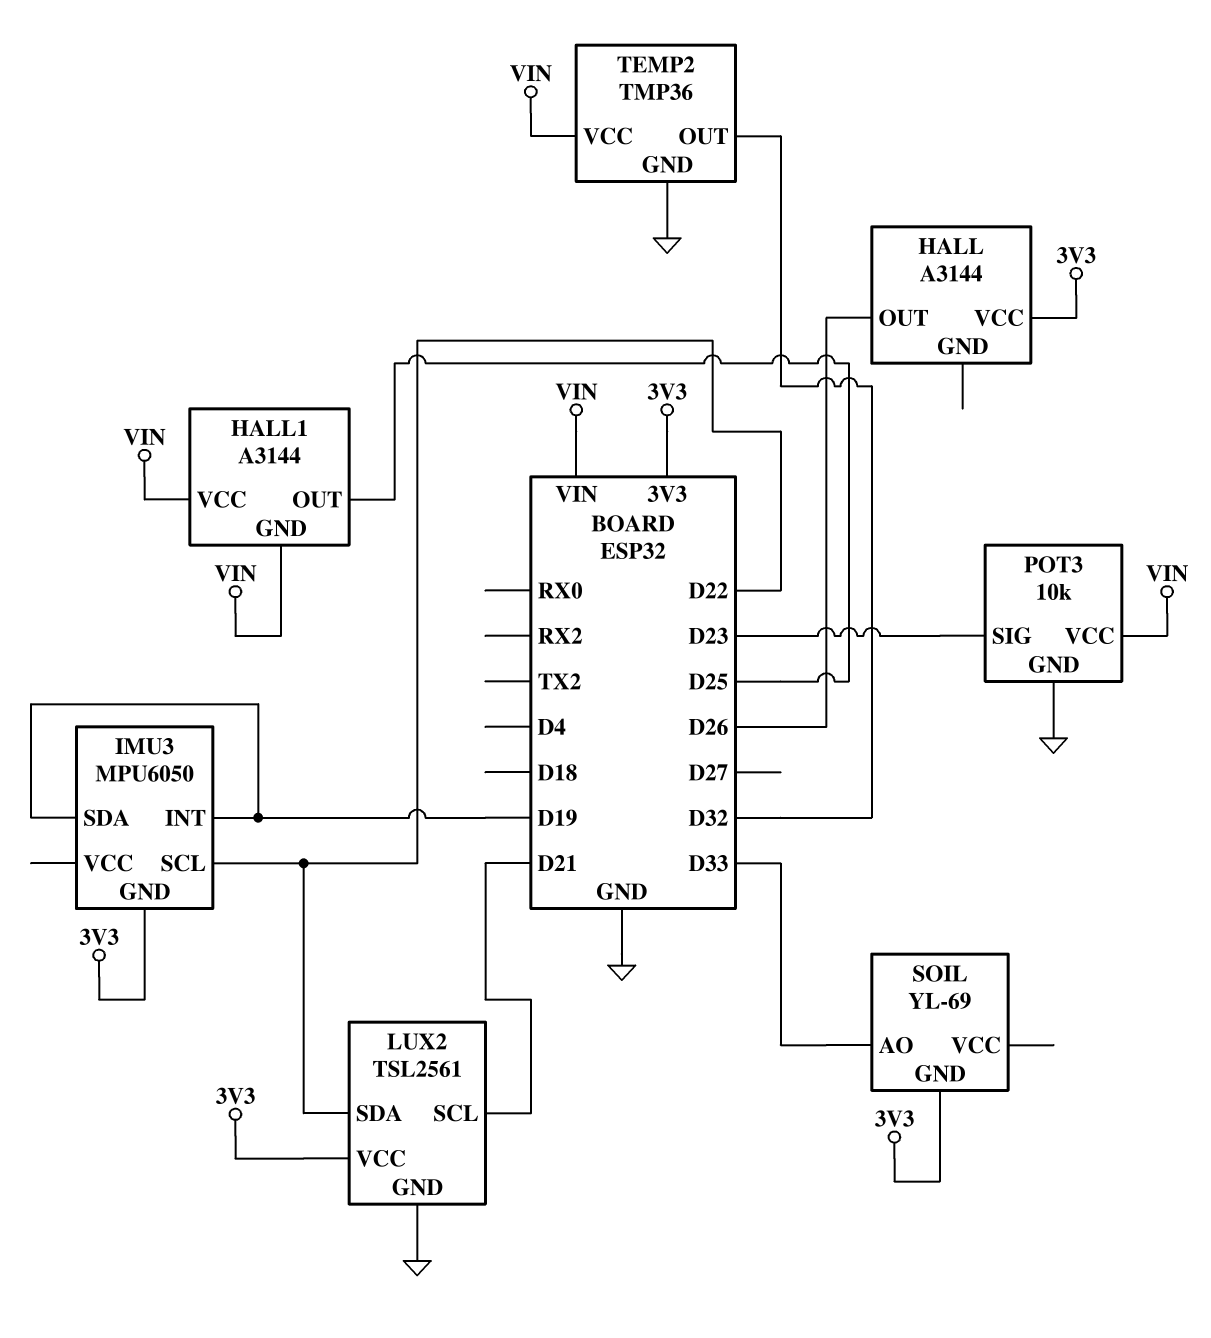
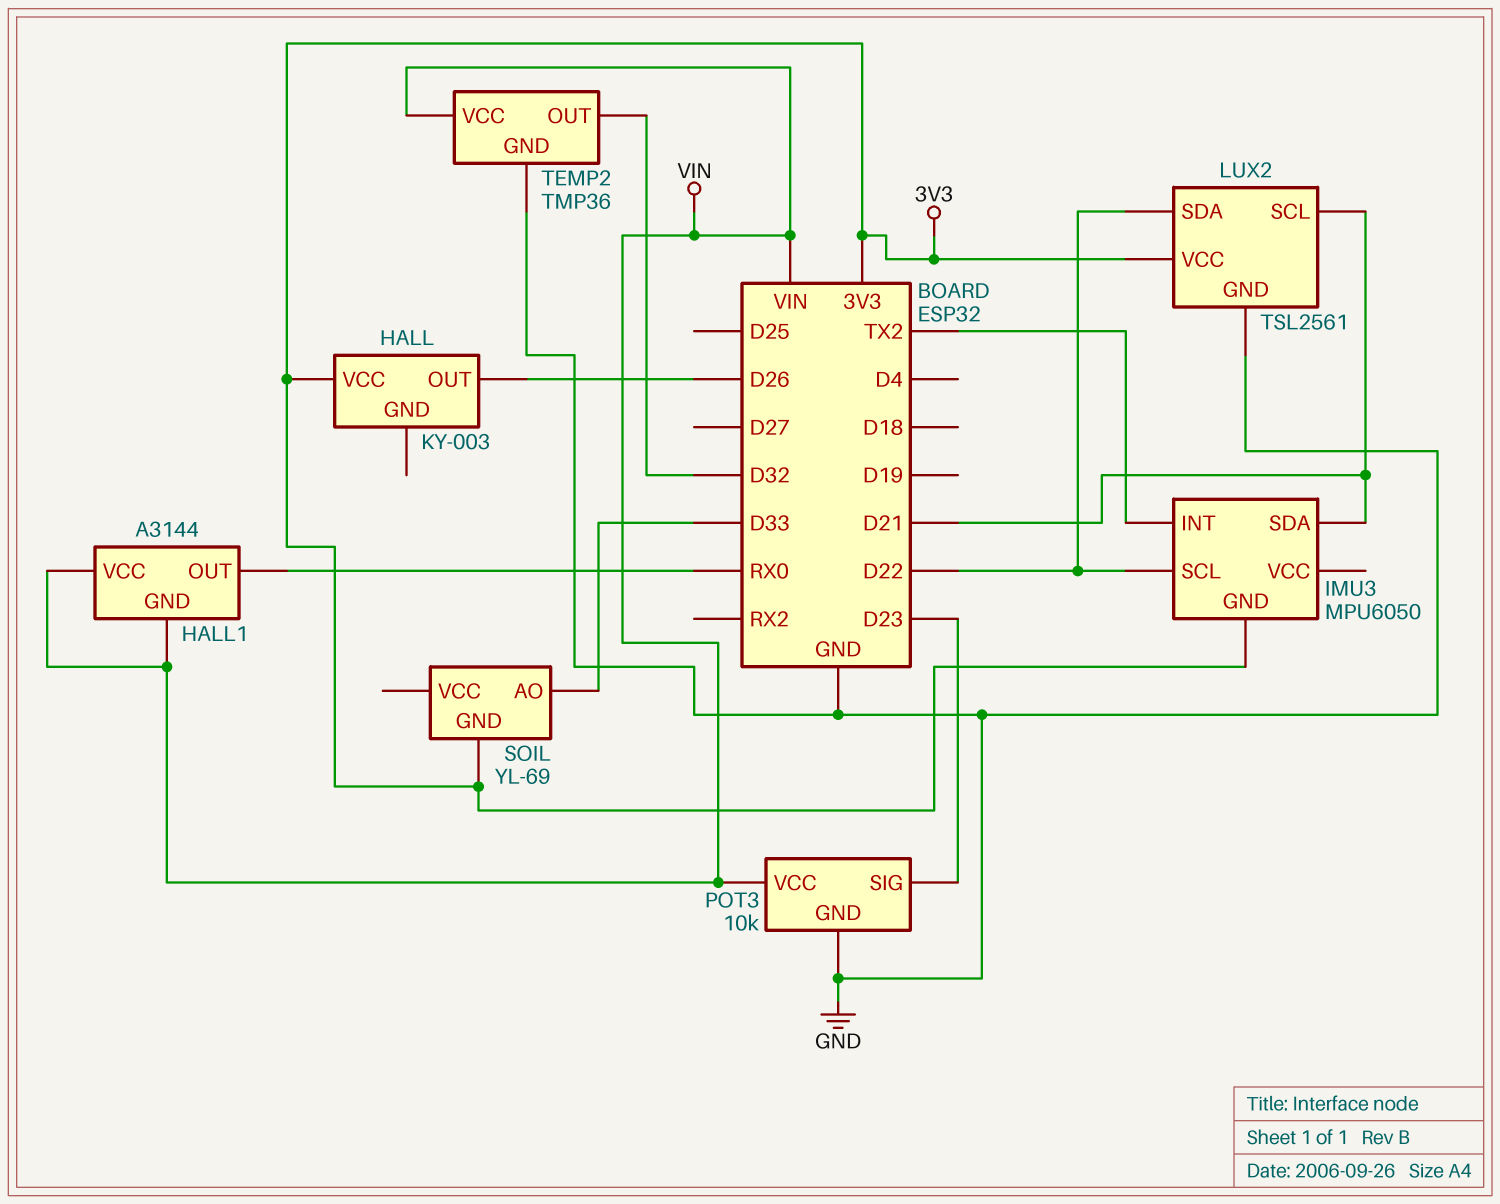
HALL: A3144 -> KY-003
HALL1 pin OUT: D25 -> RX0
IMU3 pin INT: D19 -> TX2
IMU3 pin SDA: D19 -> D21

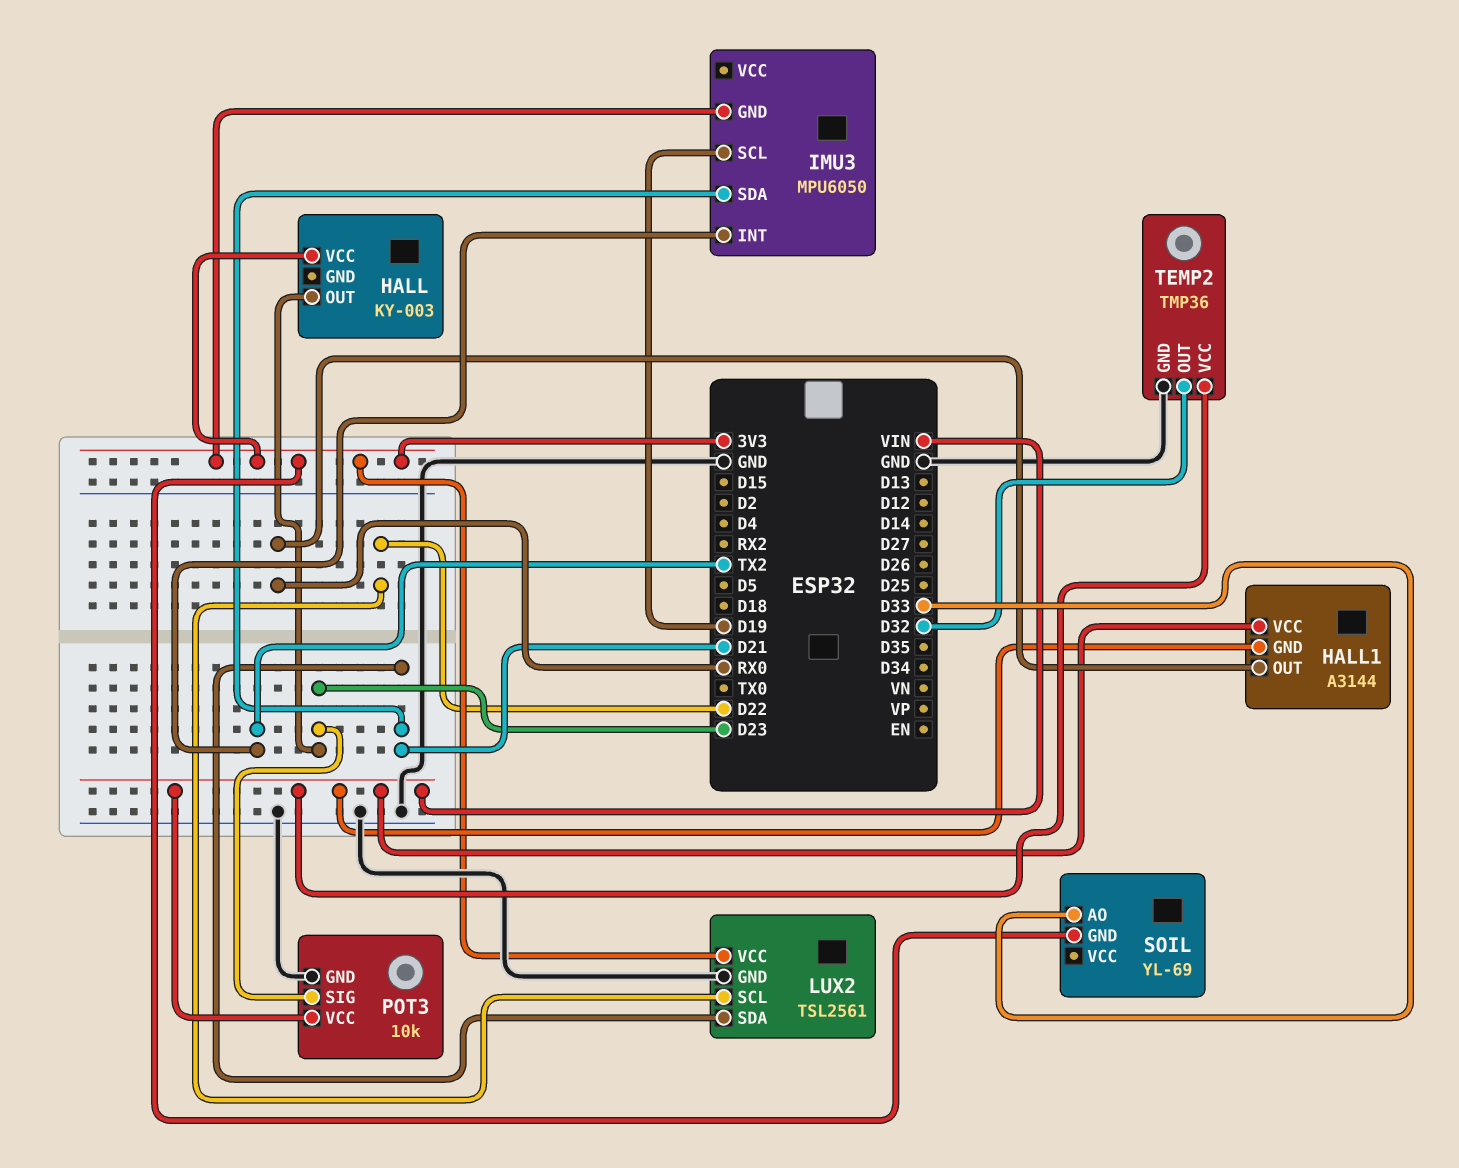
HALL pin OUT: D26 -> D23
IMU3 pin SCL: D22 -> D19
LUX2 pin SCL: D21 -> D22
LUX2 pin SDA: D22 -> D21

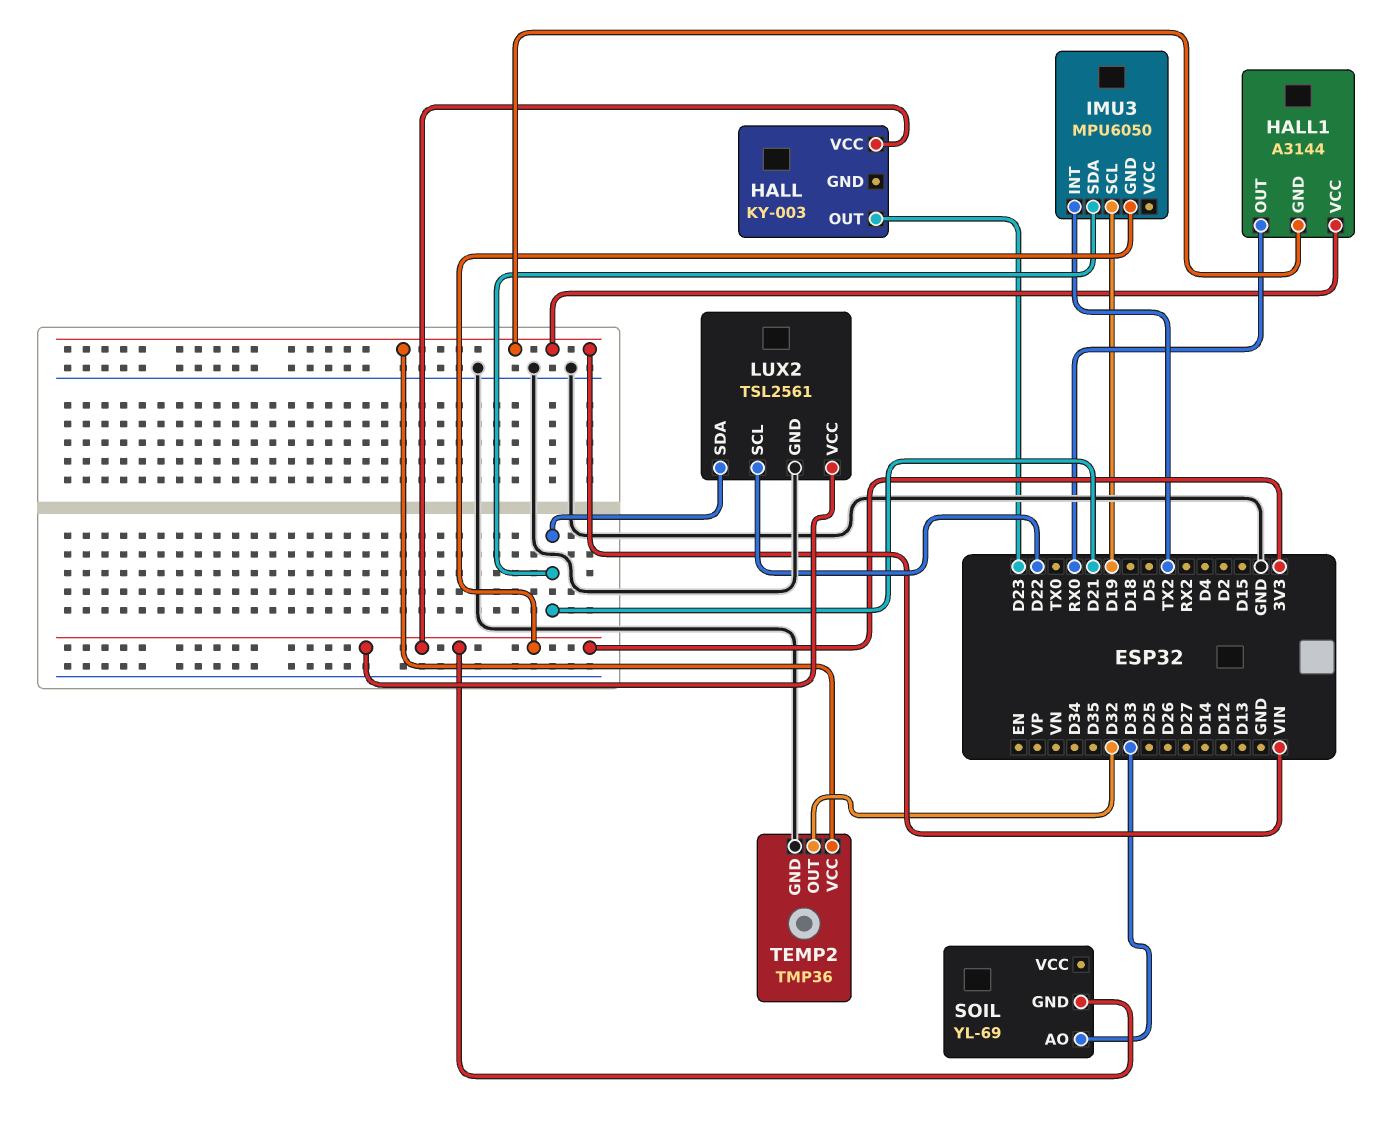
POT3: 10k -> none
POT3 pin GND: GND -> none
POT3 pin SIG: D23 -> none
POT3 pin VCC: VIN -> none

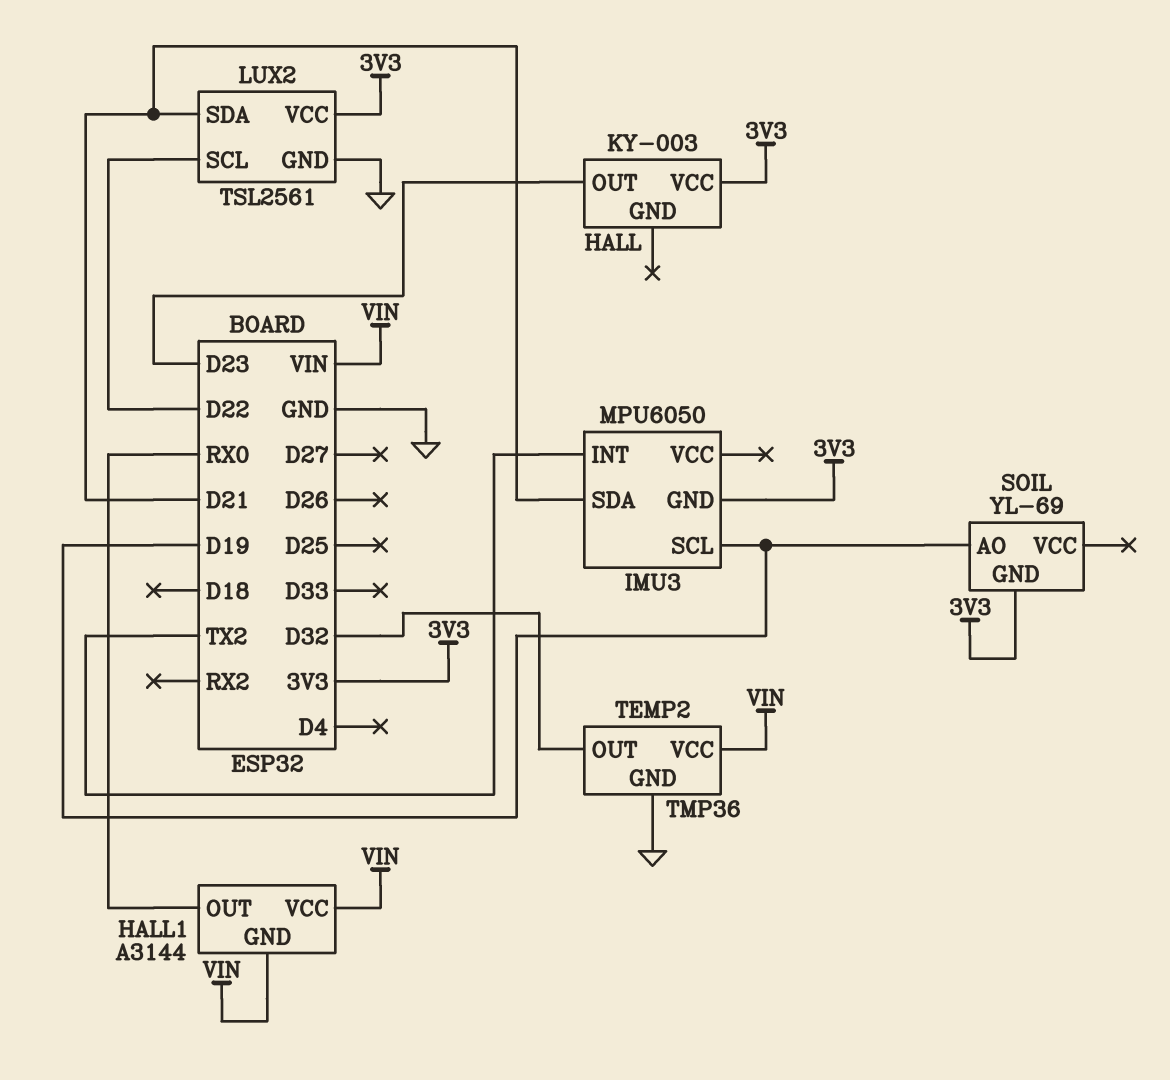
SOIL pin AO: D33 -> D19

